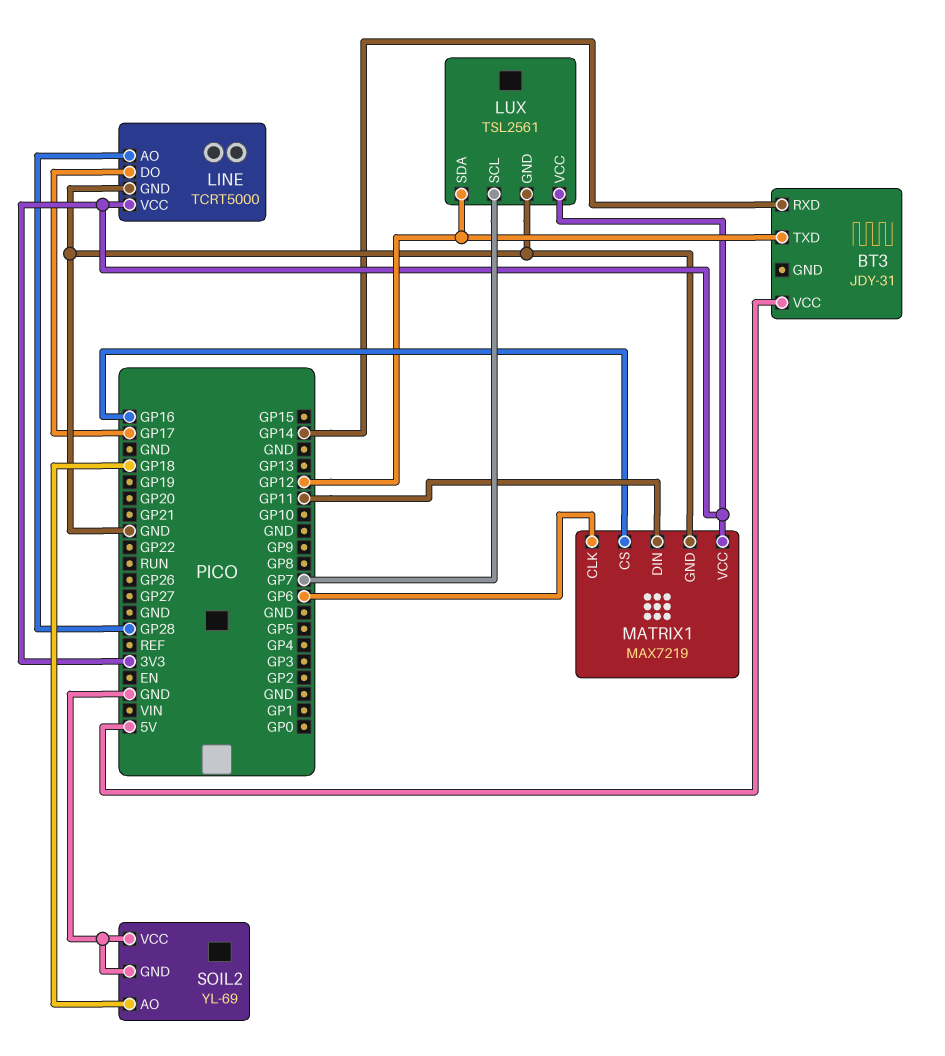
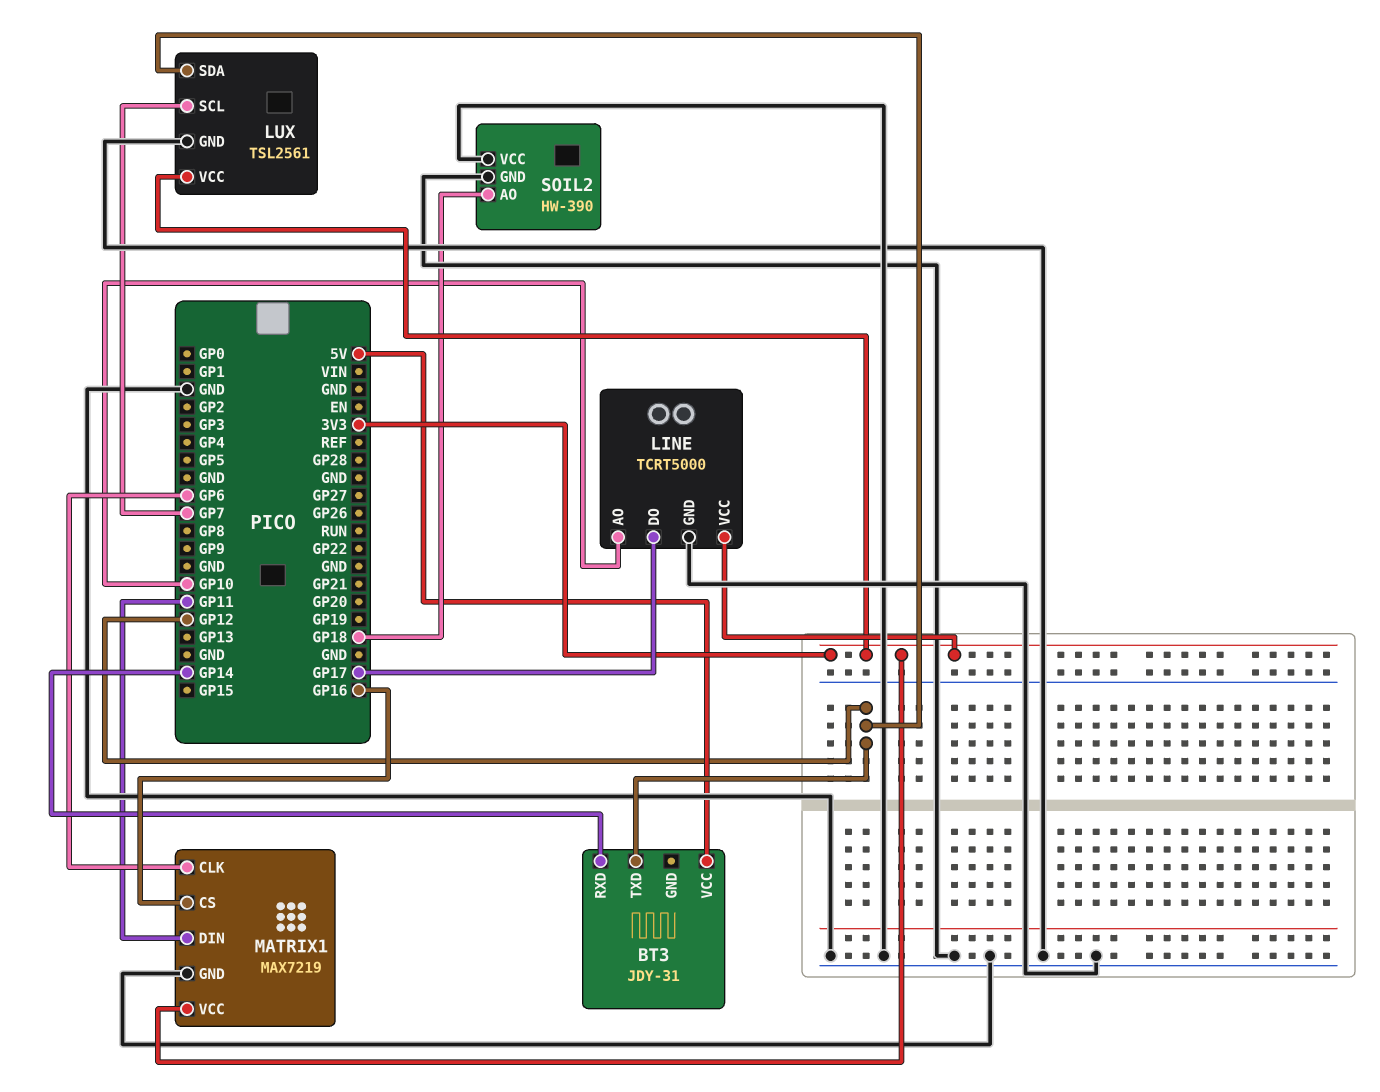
LINE pin AO: GP28 -> GP10
SOIL2: YL-69 -> HW-390

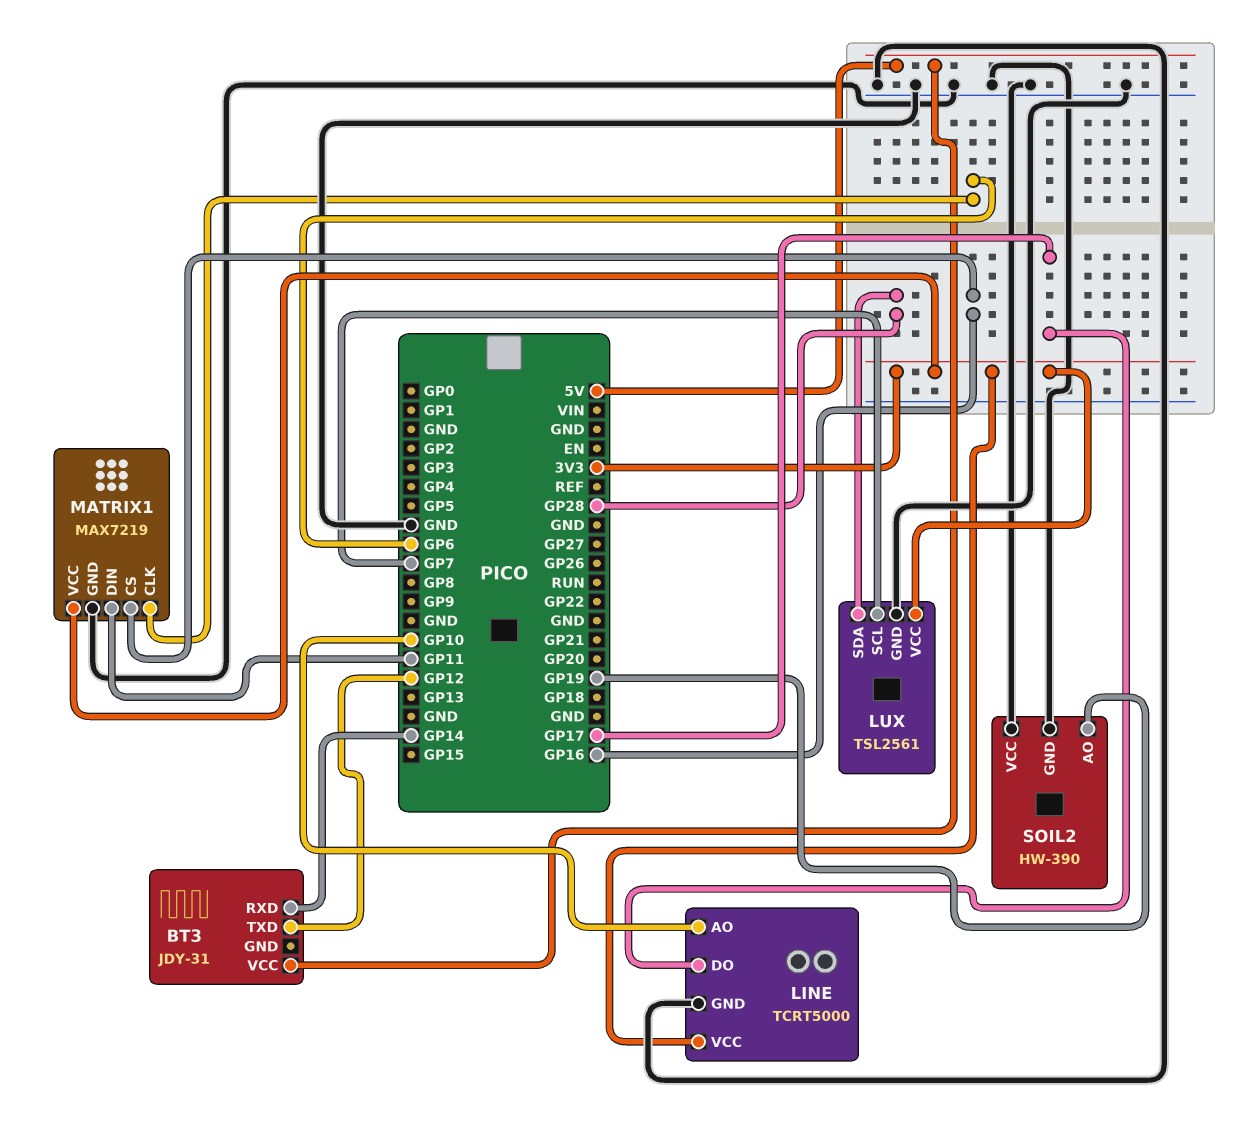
LUX pin SDA: GP12 -> GP28
SOIL2 pin AO: GP18 -> GP19

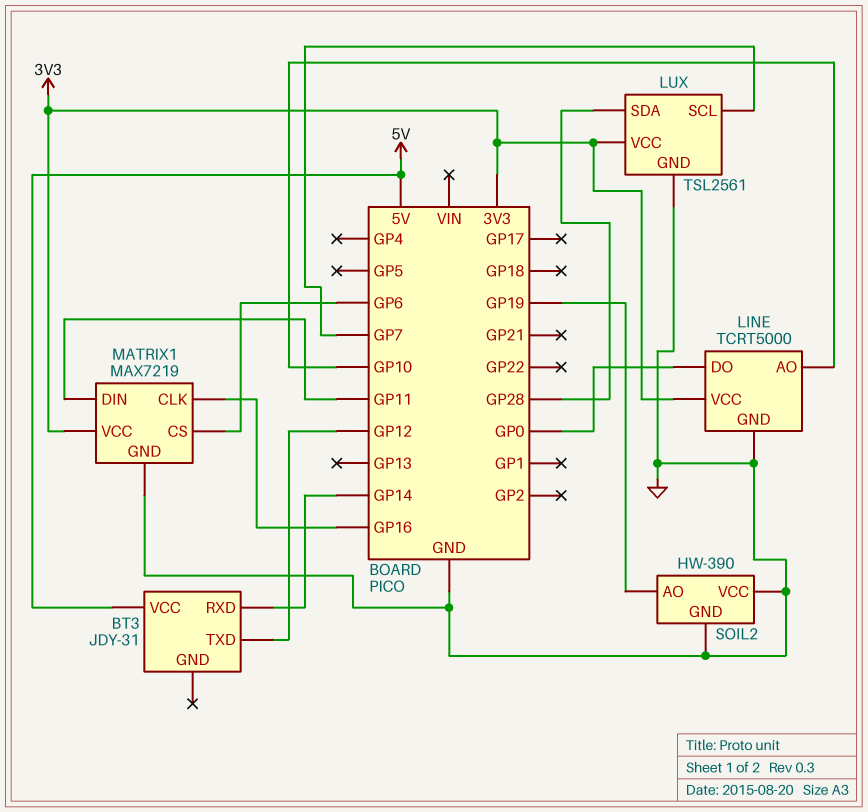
LINE pin DO: GP17 -> GP0
MATRIX1 pin CLK: GP6 -> GP16
MATRIX1 pin CS: GP16 -> GP6

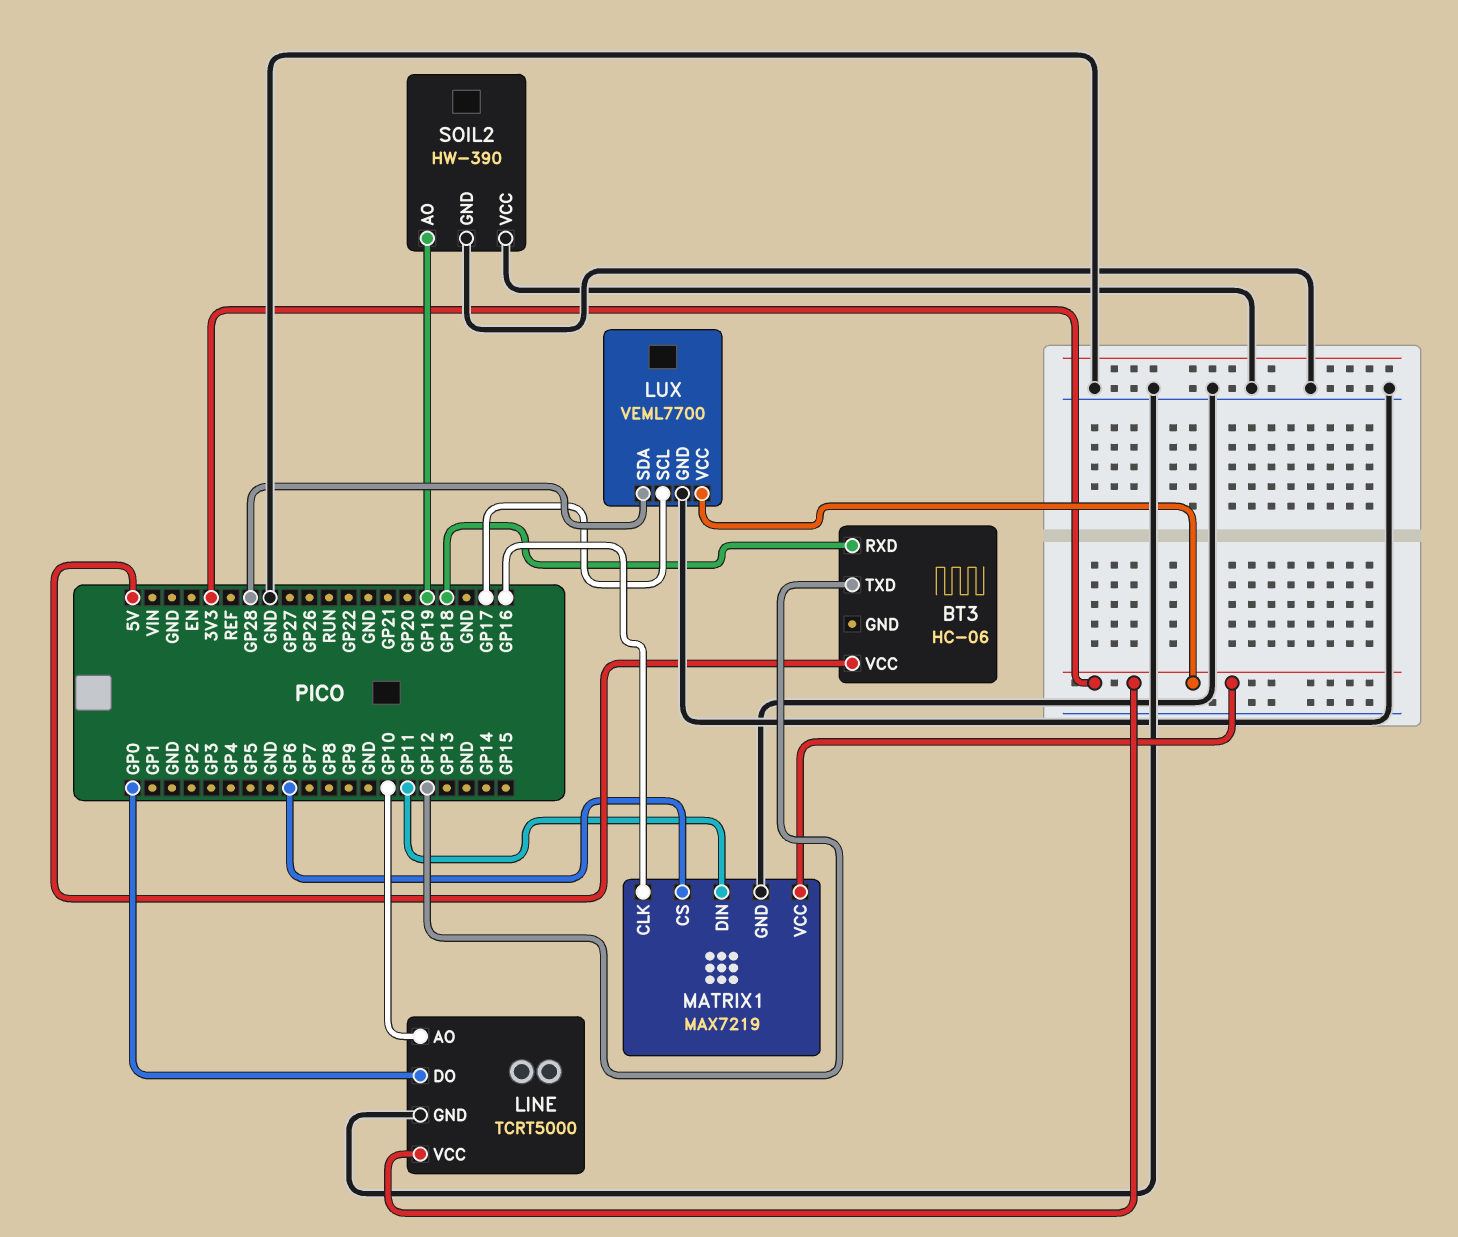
BT3: JDY-31 -> HC-06
BT3 pin RXD: GP14 -> GP18
LUX: TSL2561 -> VEML7700
LUX pin SCL: GP7 -> GP17

